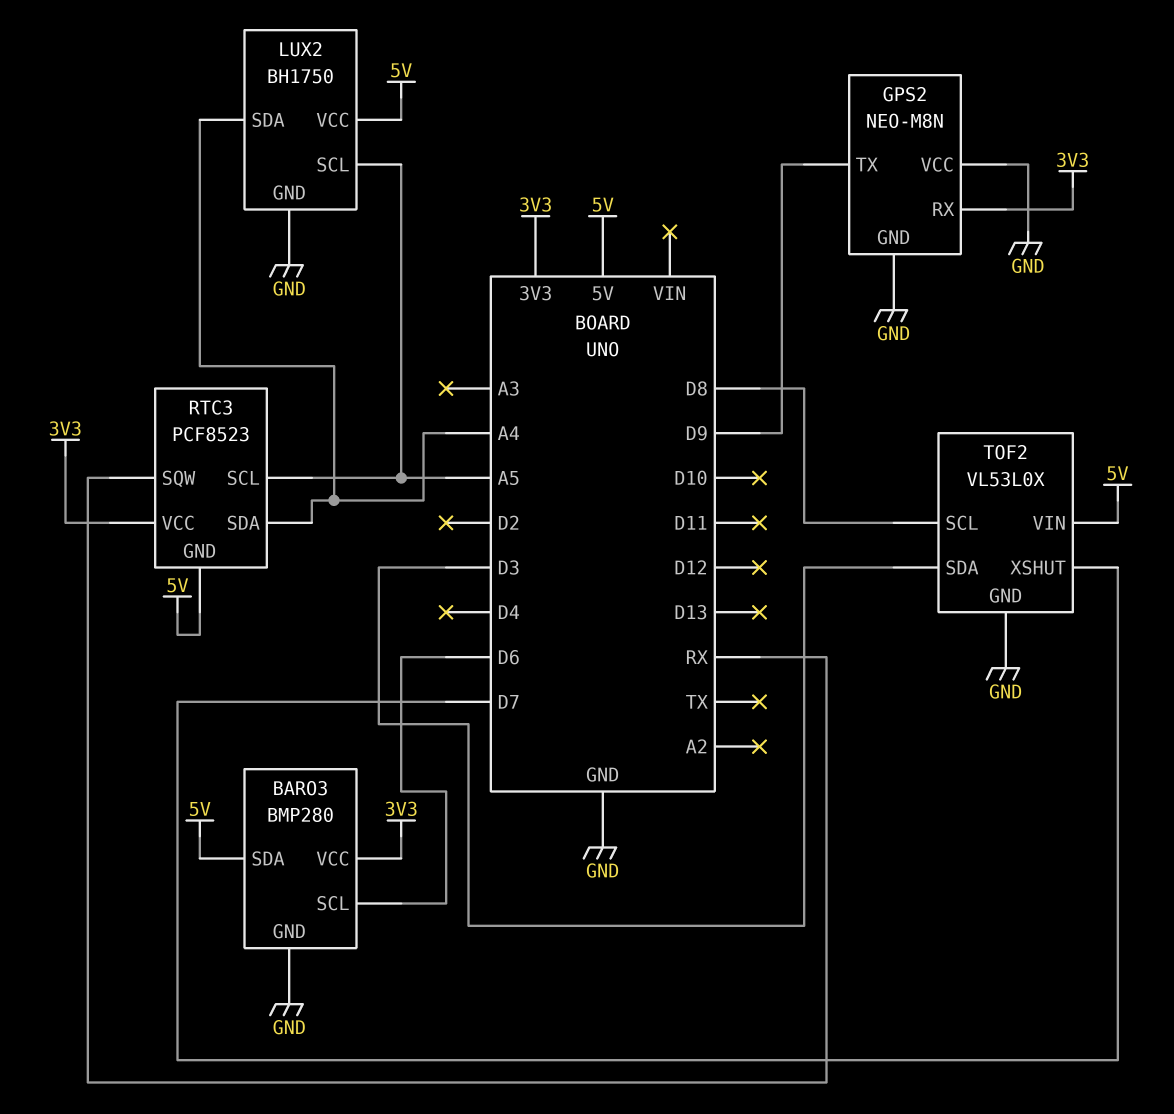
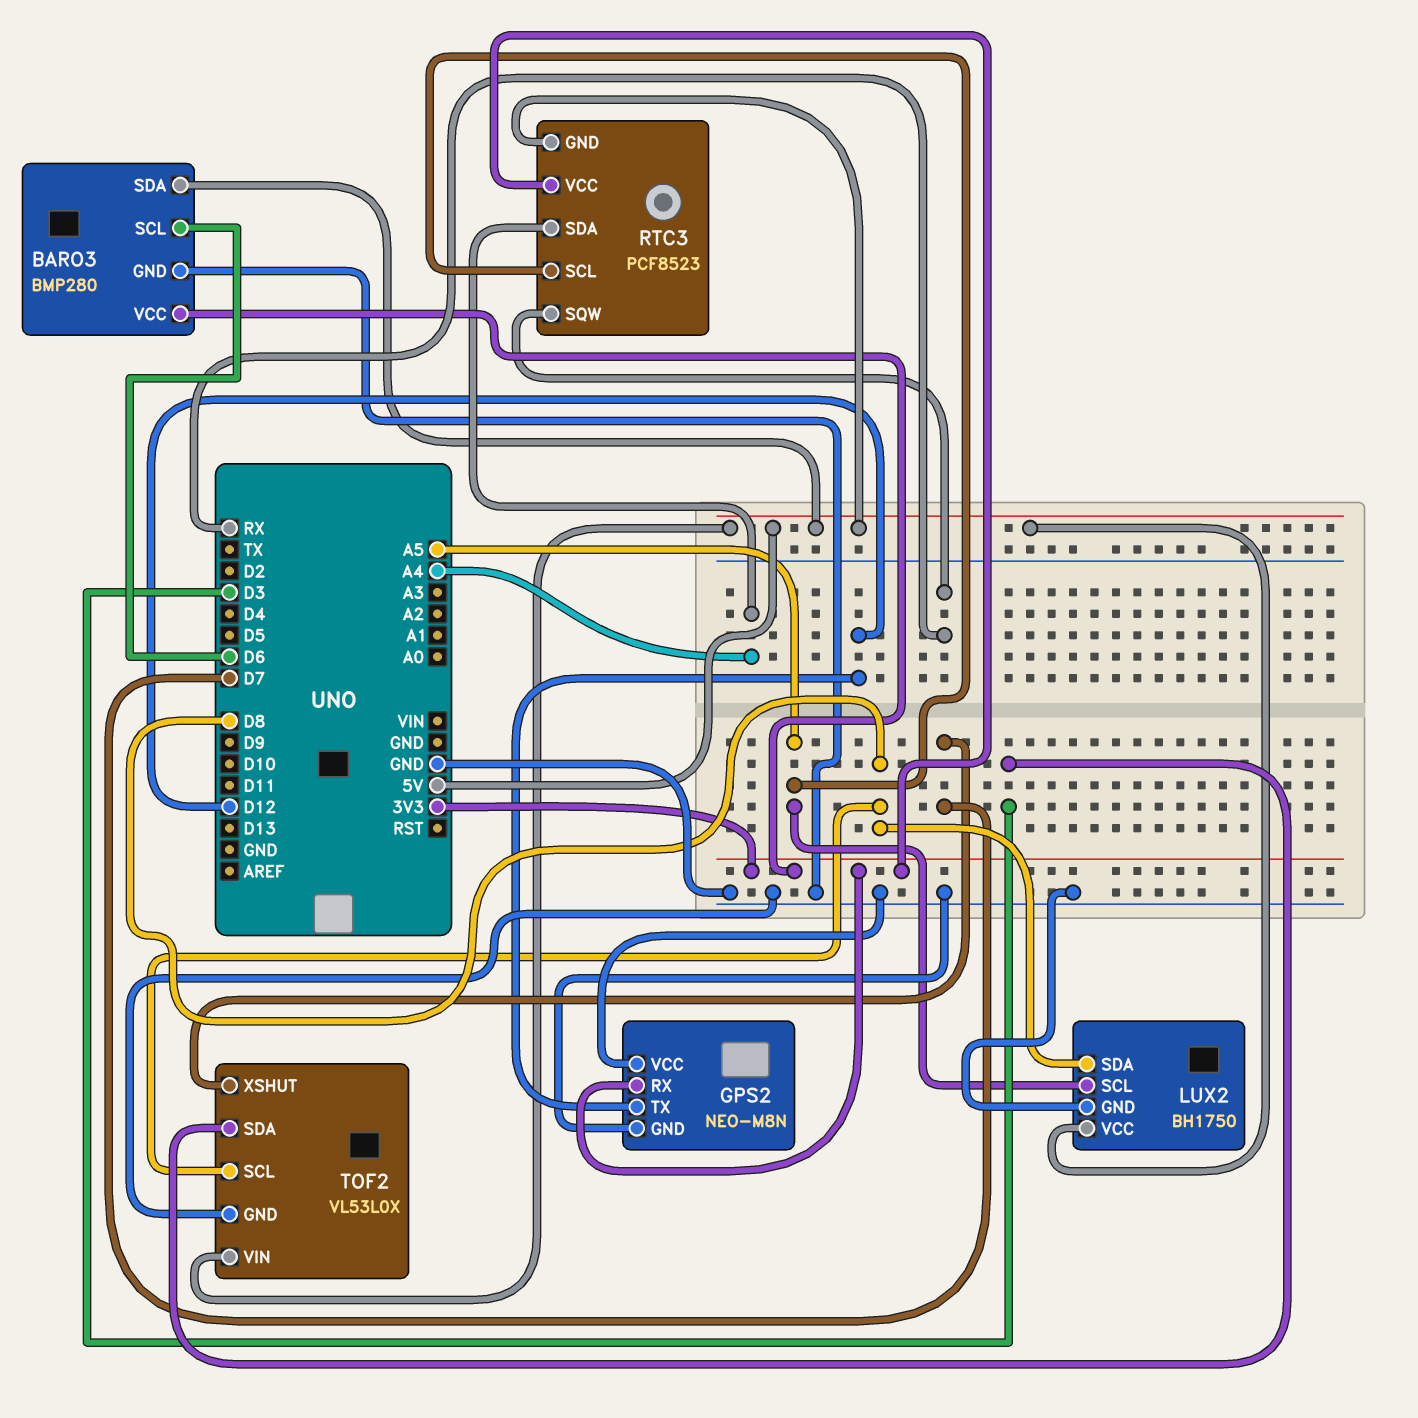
GPS2 pin TX: D9 -> D12
LUX2 pin SDA: A4 -> D8

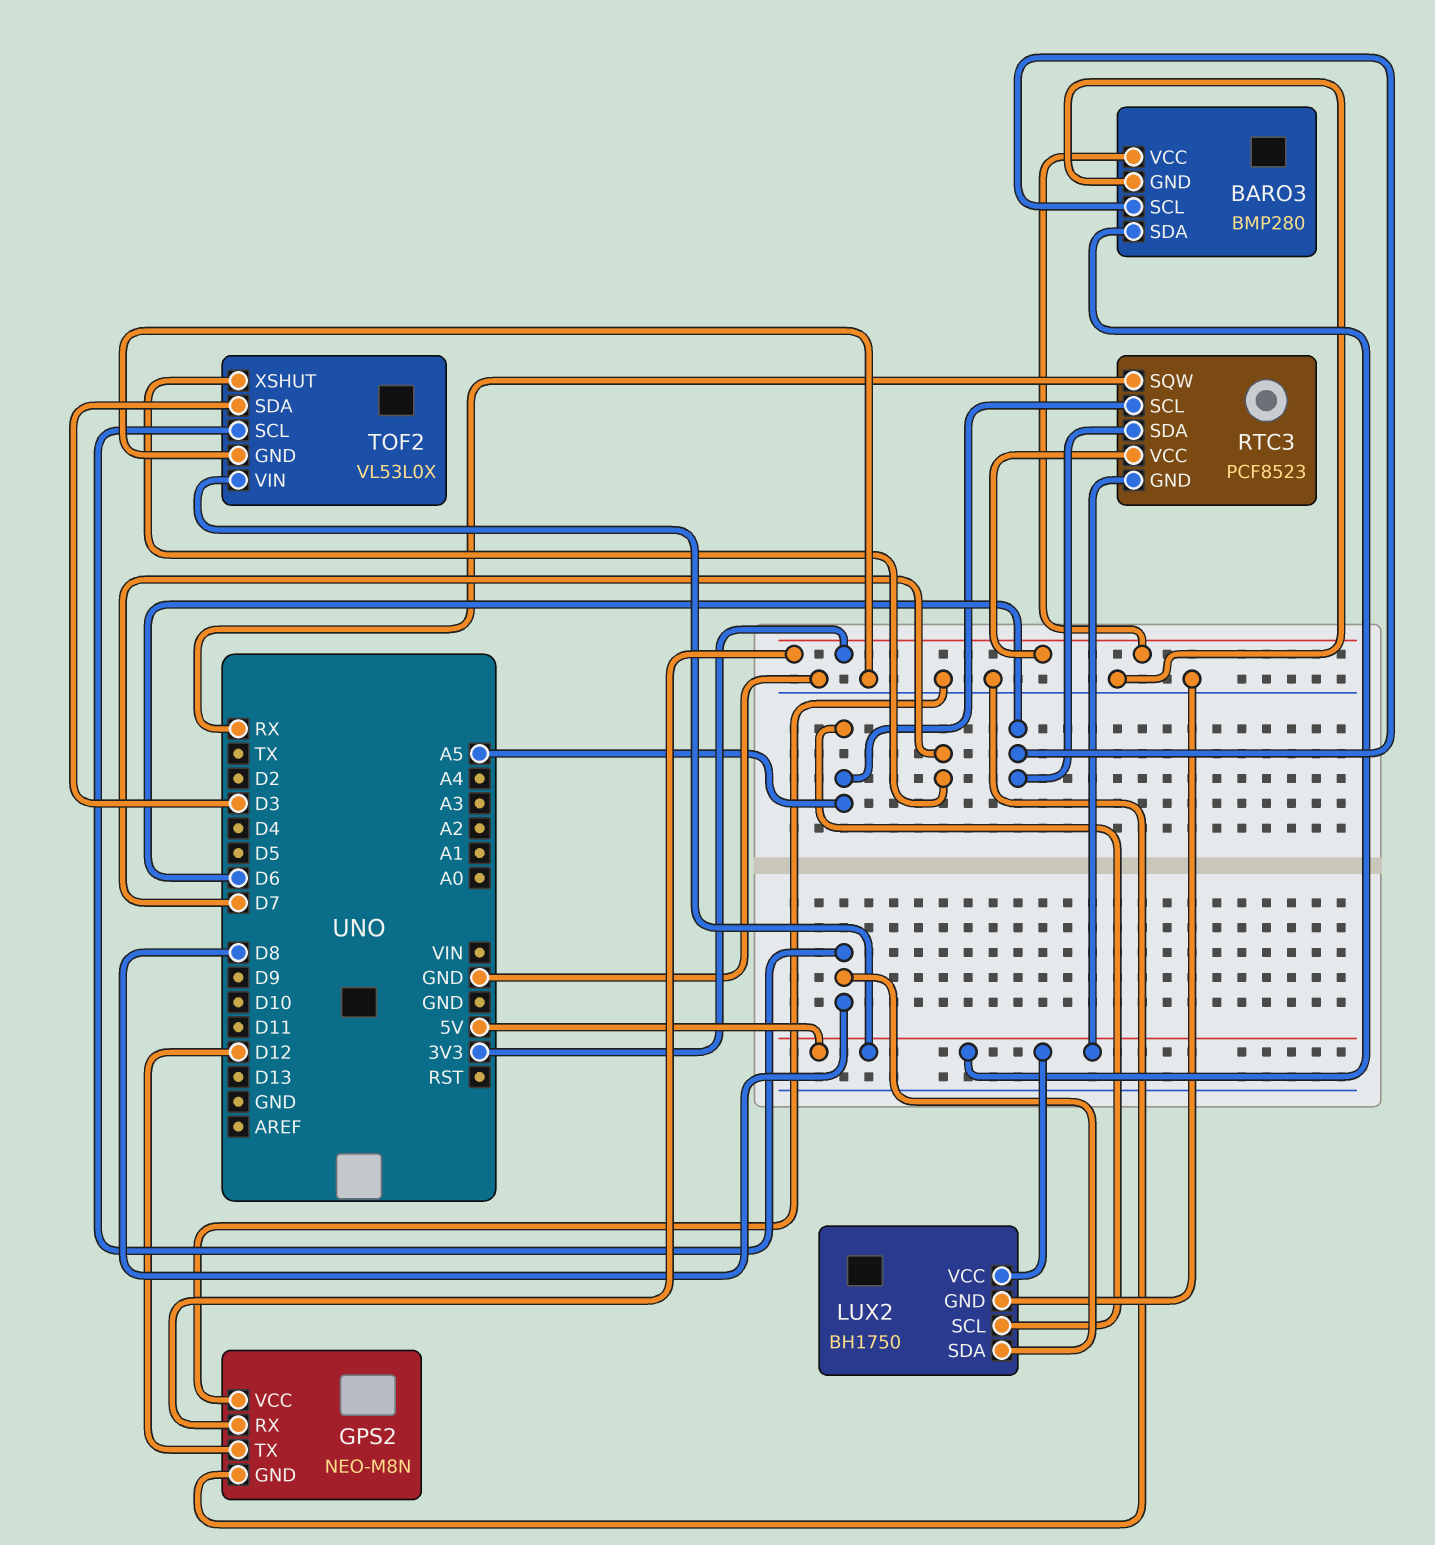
RTC3 pin SDA: A4 -> D6

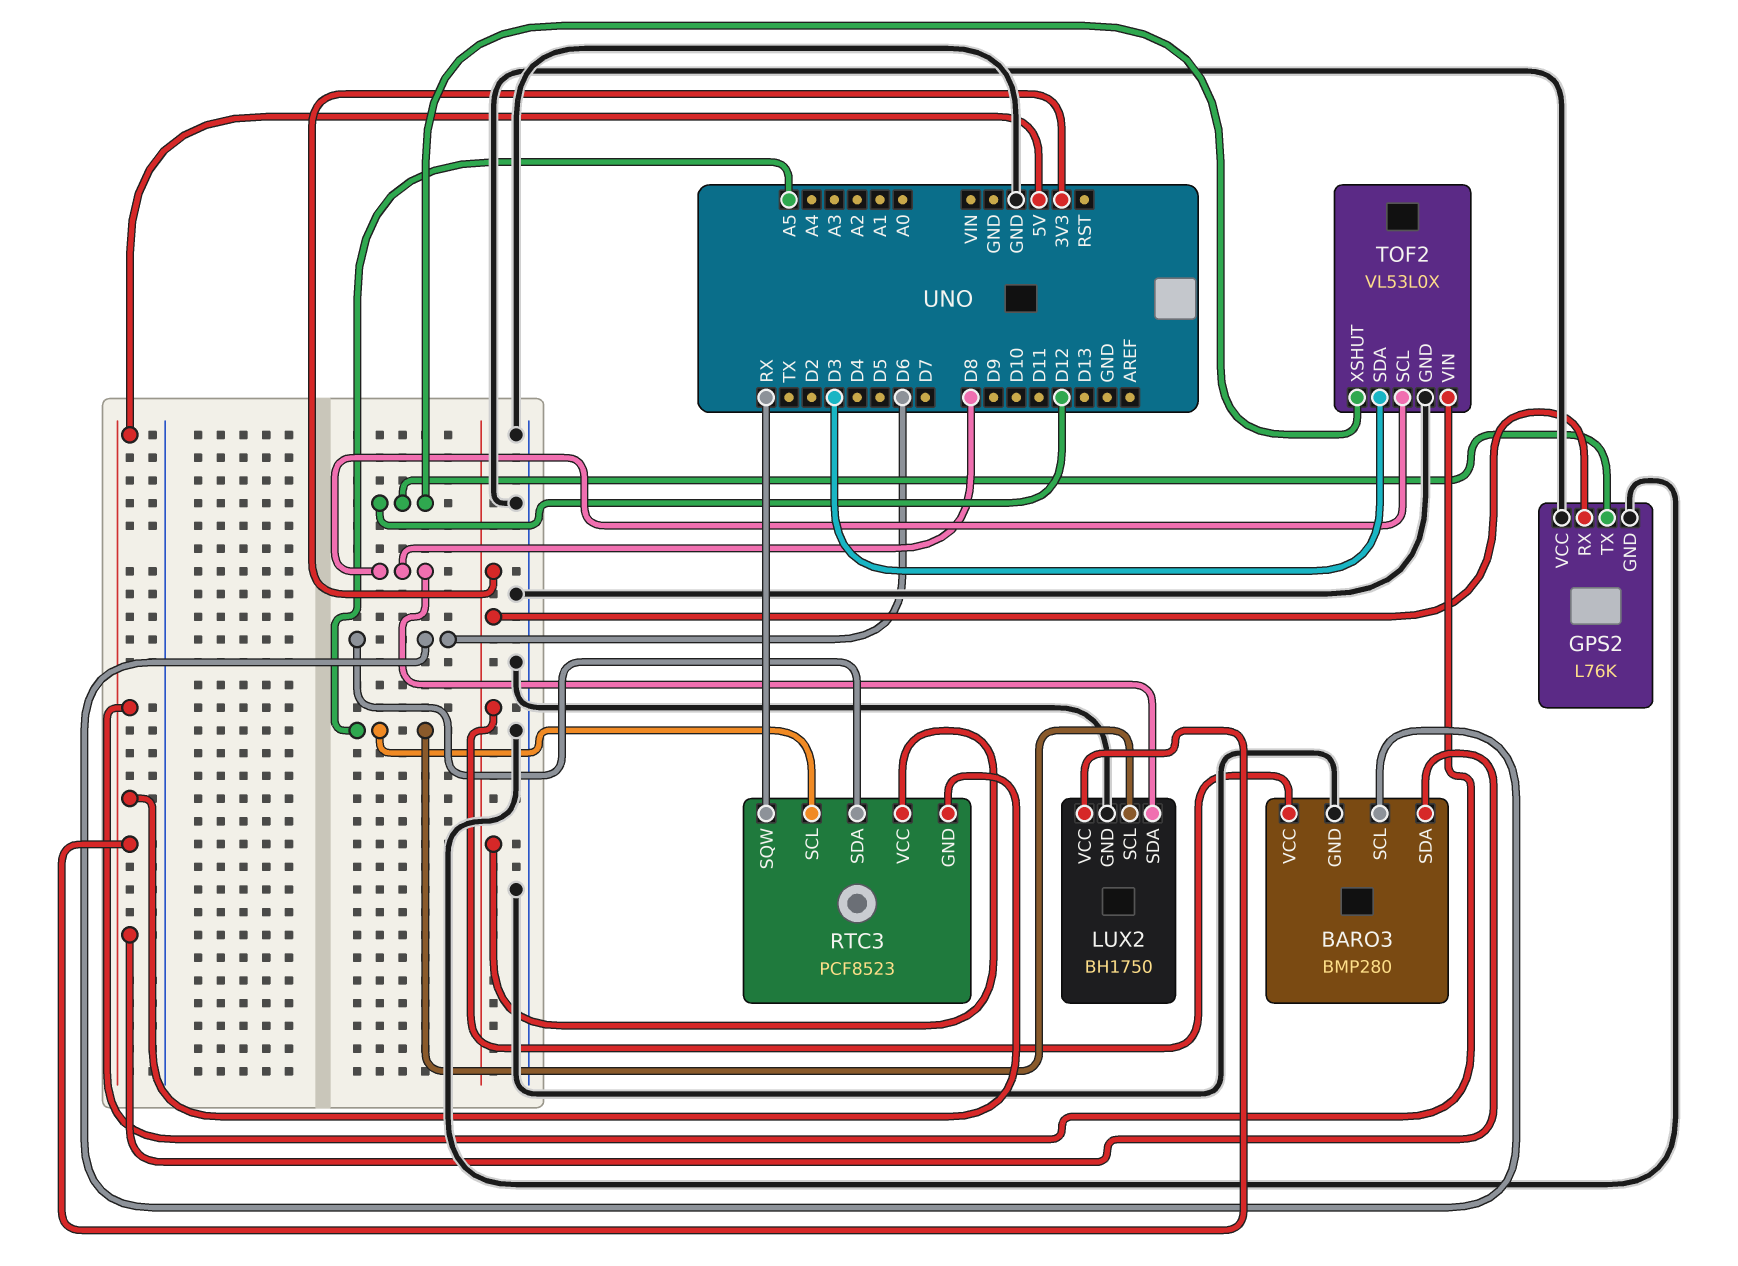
GPS2: NEO-M8N -> L76K
TOF2 pin XSHUT: D7 -> D12

